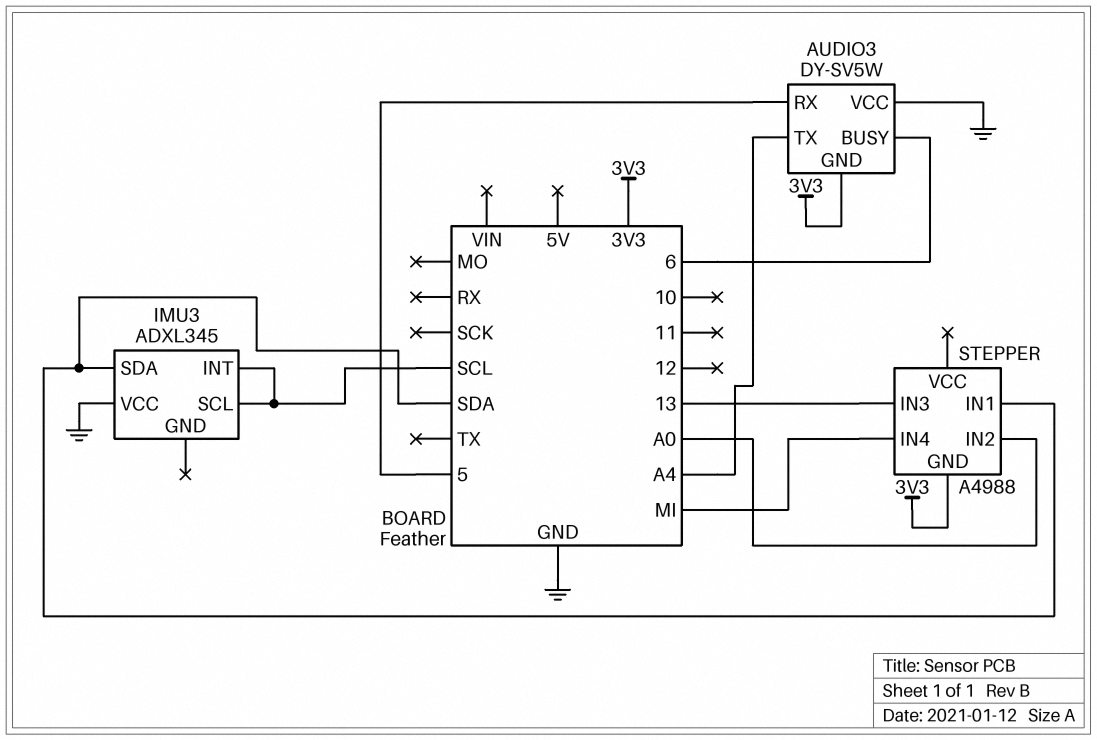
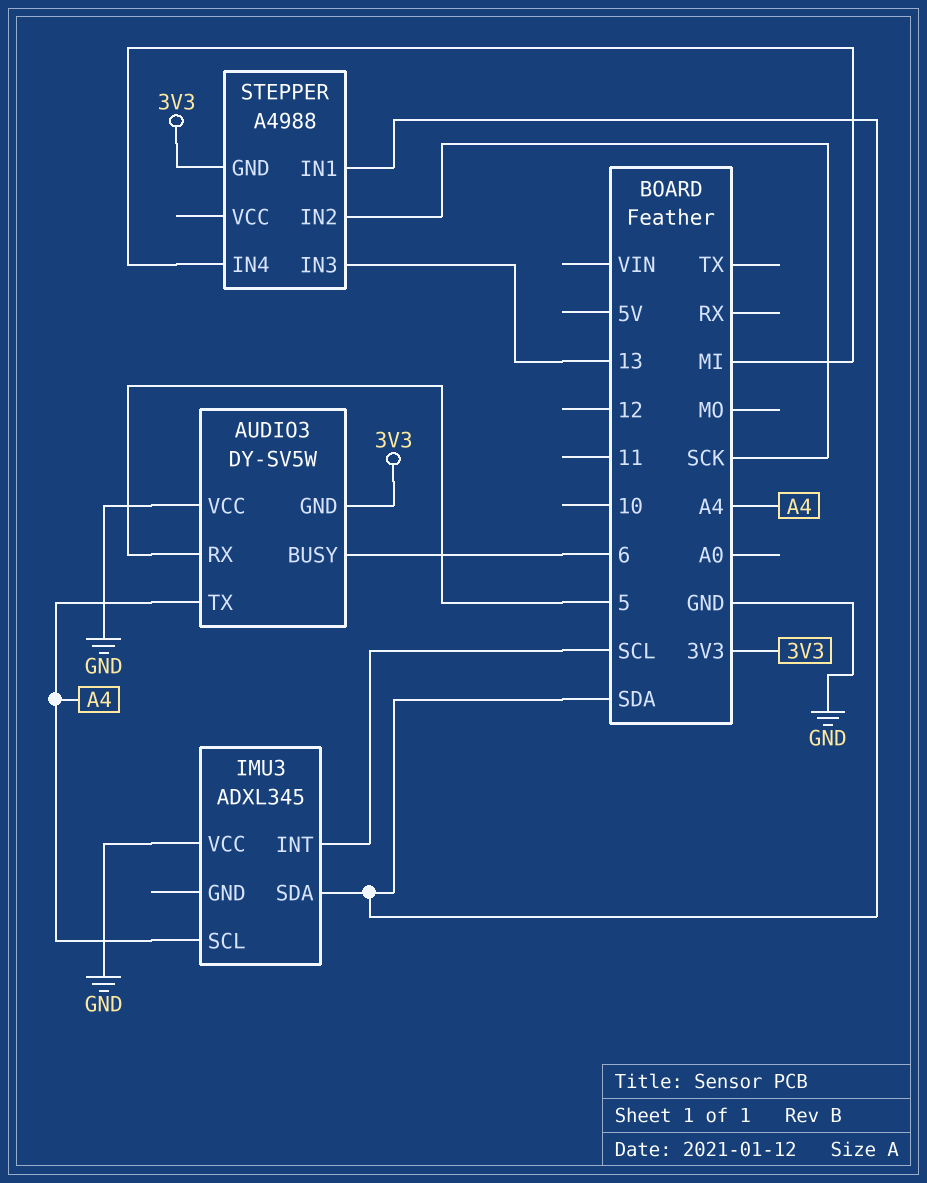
IMU3 pin SCL: SCL -> A4
STEPPER pin IN2: A0 -> SCK

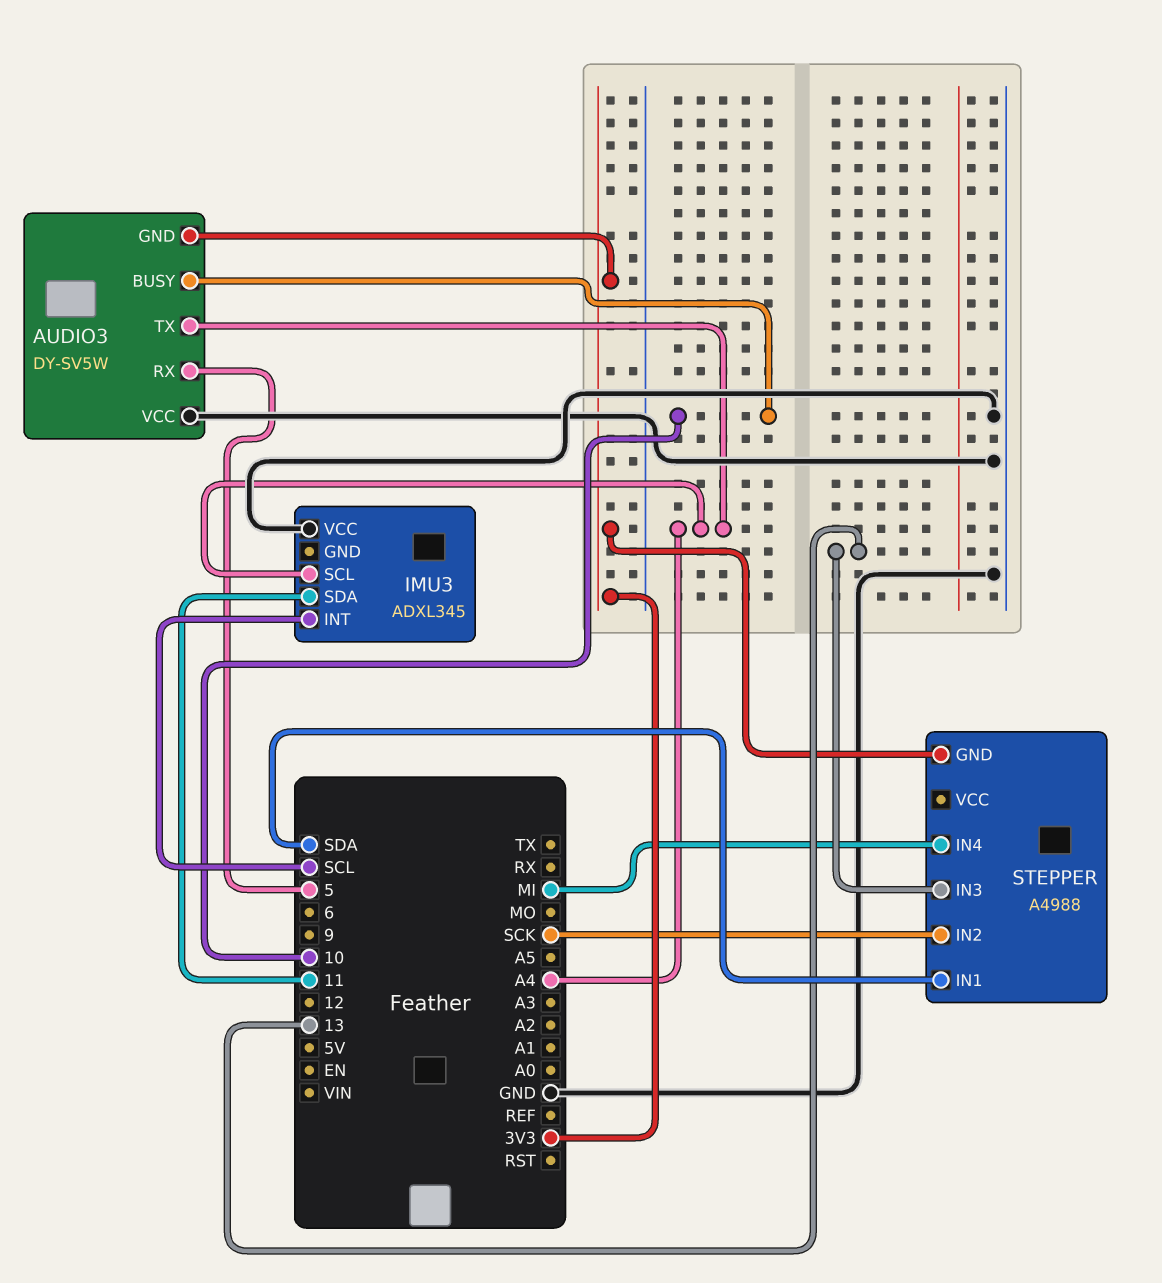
AUDIO3 pin BUSY: 6 -> 10
IMU3 pin SDA: SDA -> 11

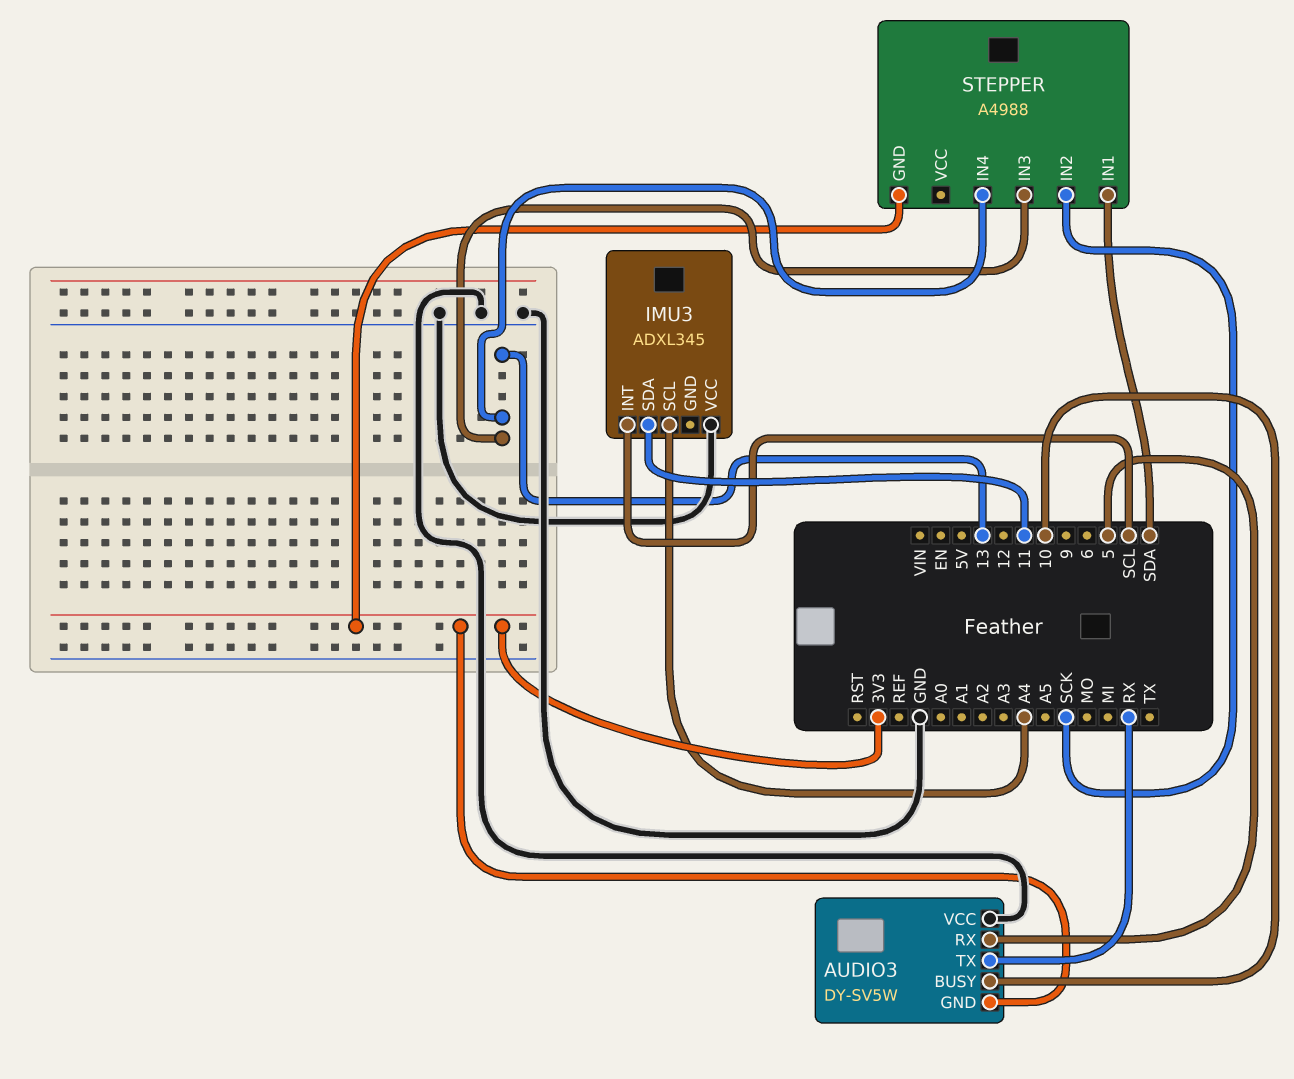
AUDIO3 pin TX: A4 -> RX
STEPPER pin IN4: MI -> 13

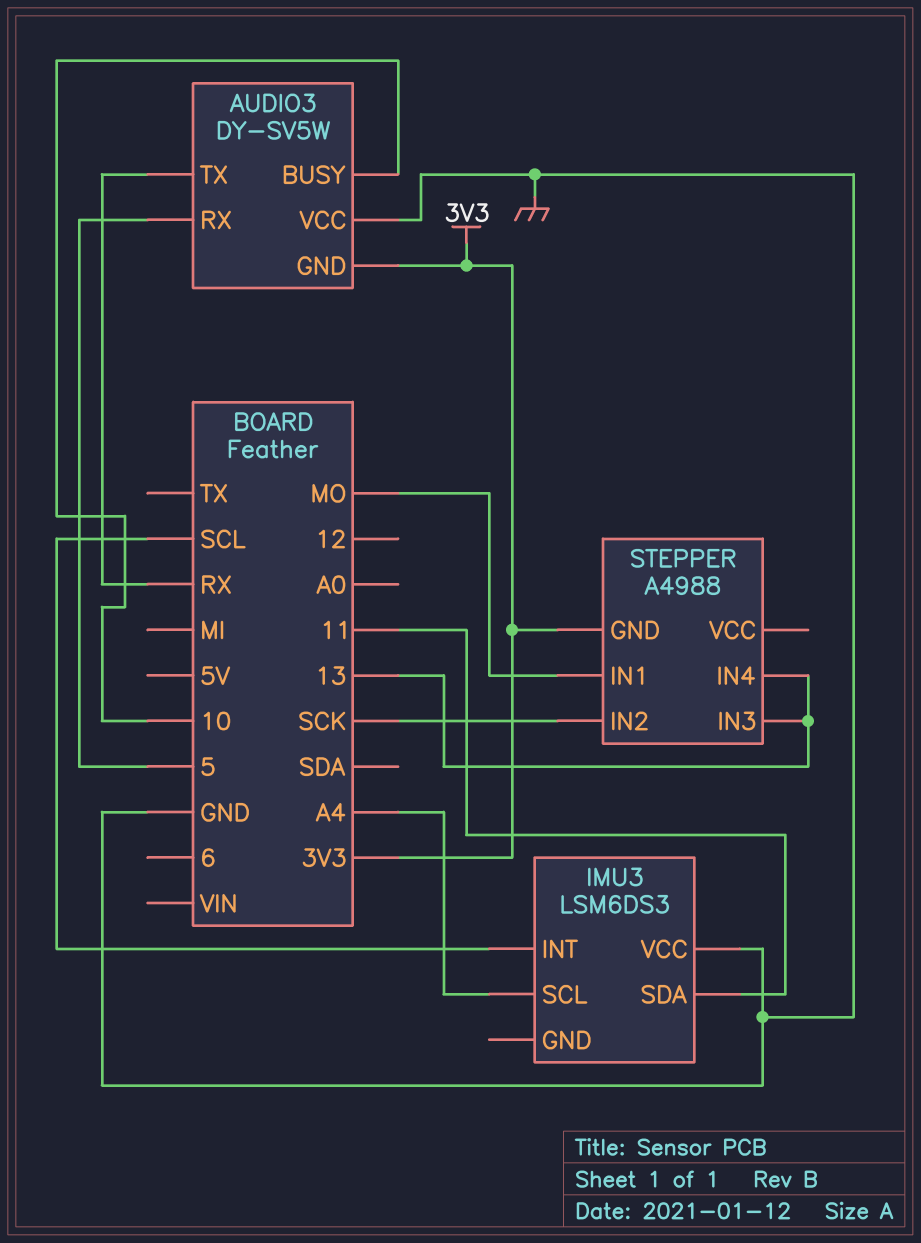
IMU3: ADXL345 -> LSM6DS3
STEPPER pin IN1: SDA -> MO

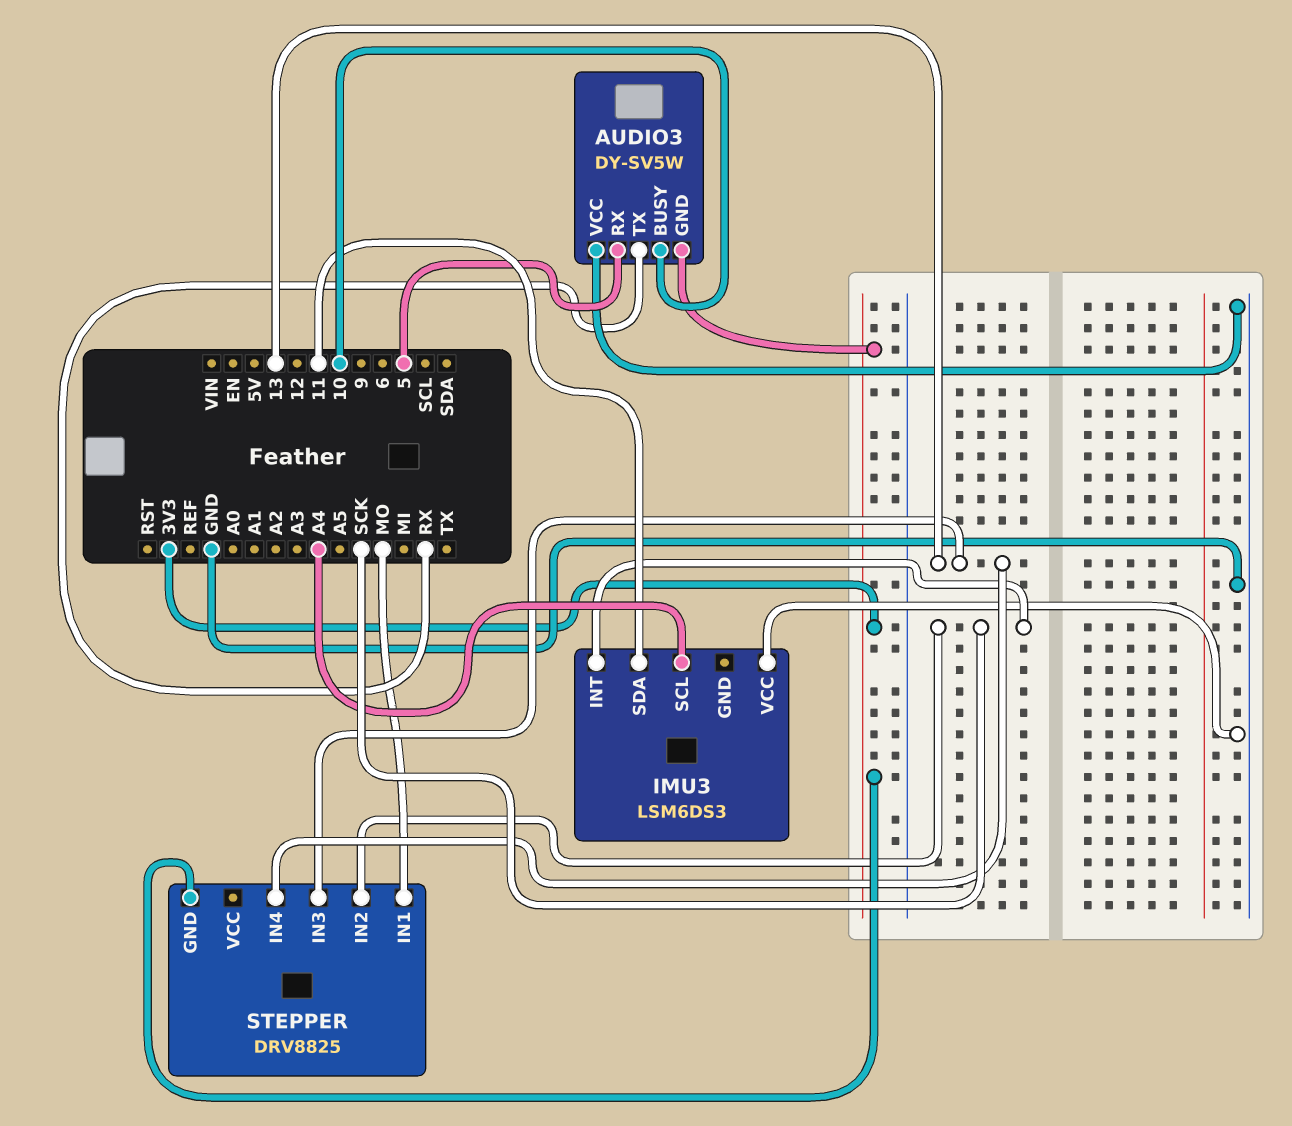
IMU3 pin INT: SCL -> SCK
STEPPER: A4988 -> DRV8825

